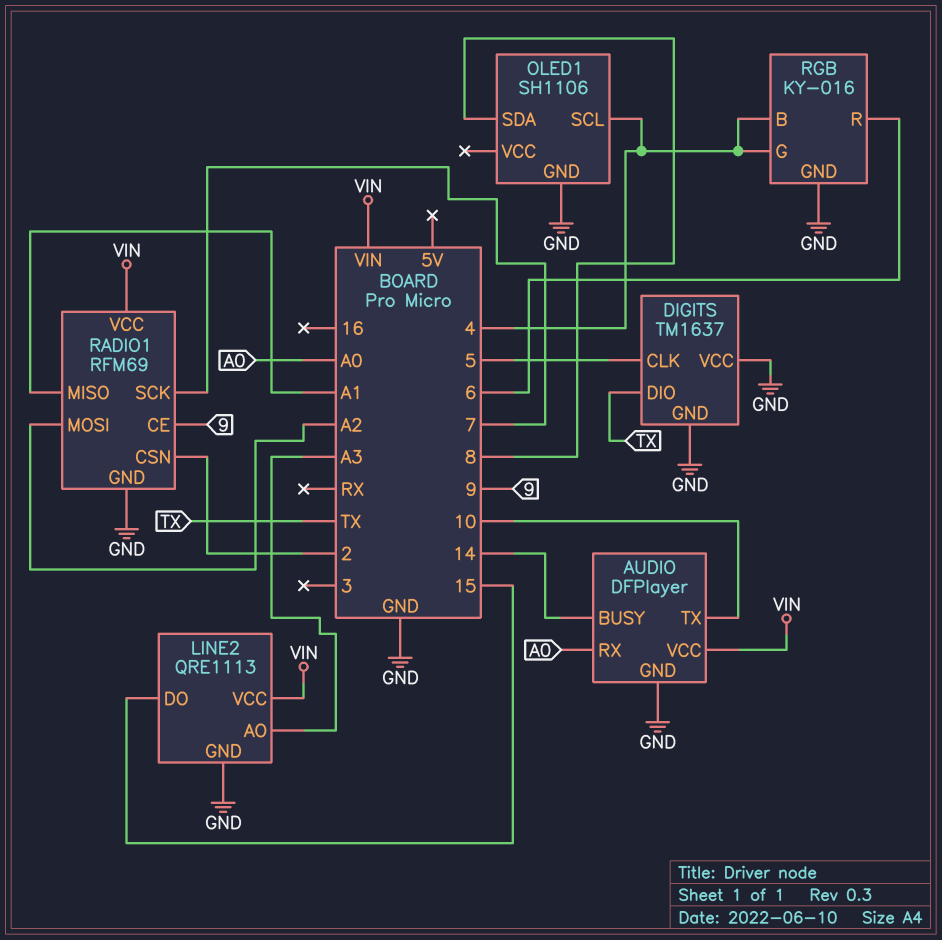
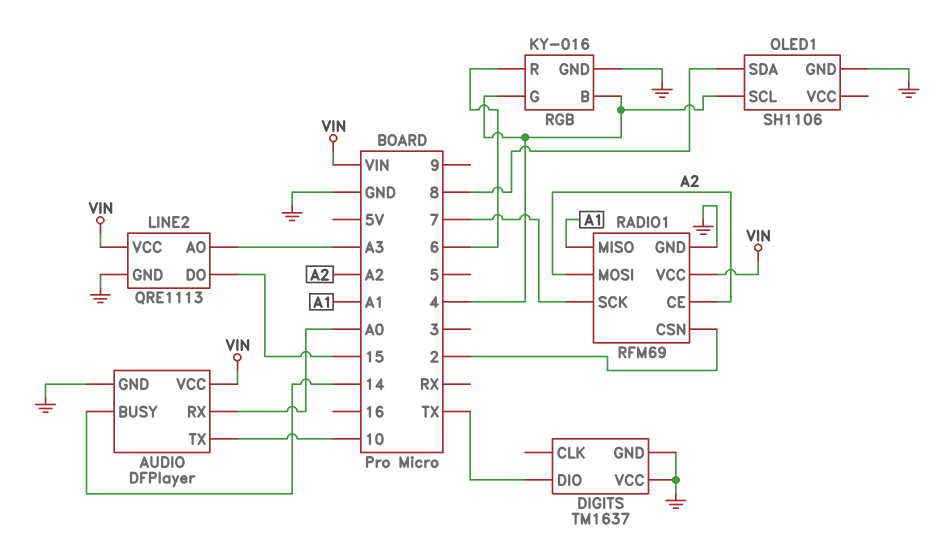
DIGITS pin CLK: 5 -> none
RADIO1 pin CE: 9 -> A2

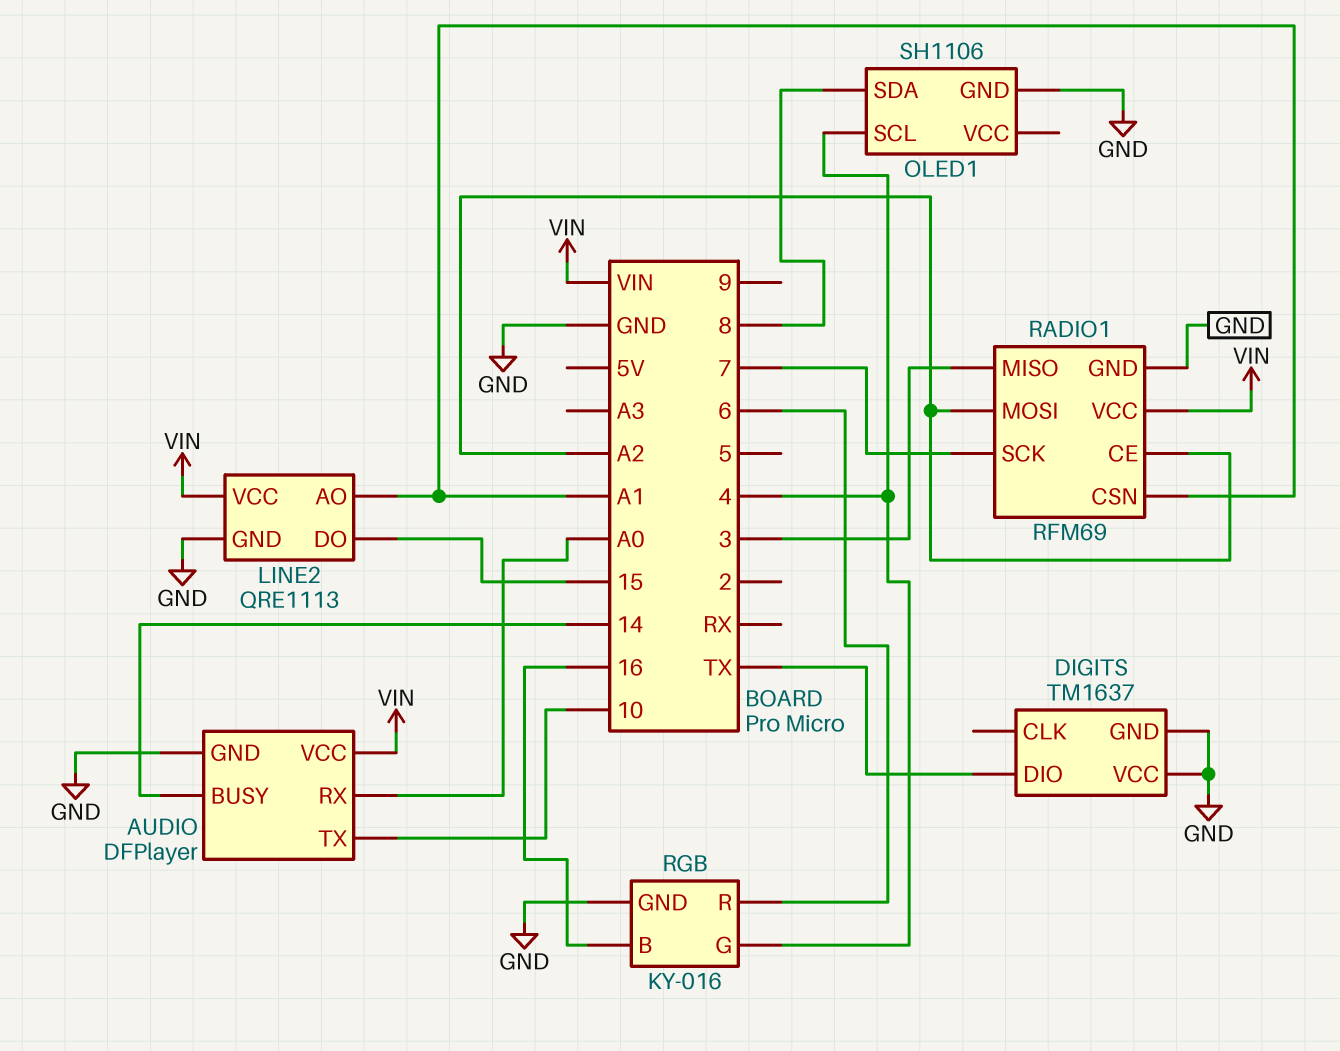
LINE2 pin AO: A3 -> A1
RADIO1 pin CSN: 2 -> A1
RADIO1 pin MISO: A1 -> 3
RGB pin B: 4 -> 16

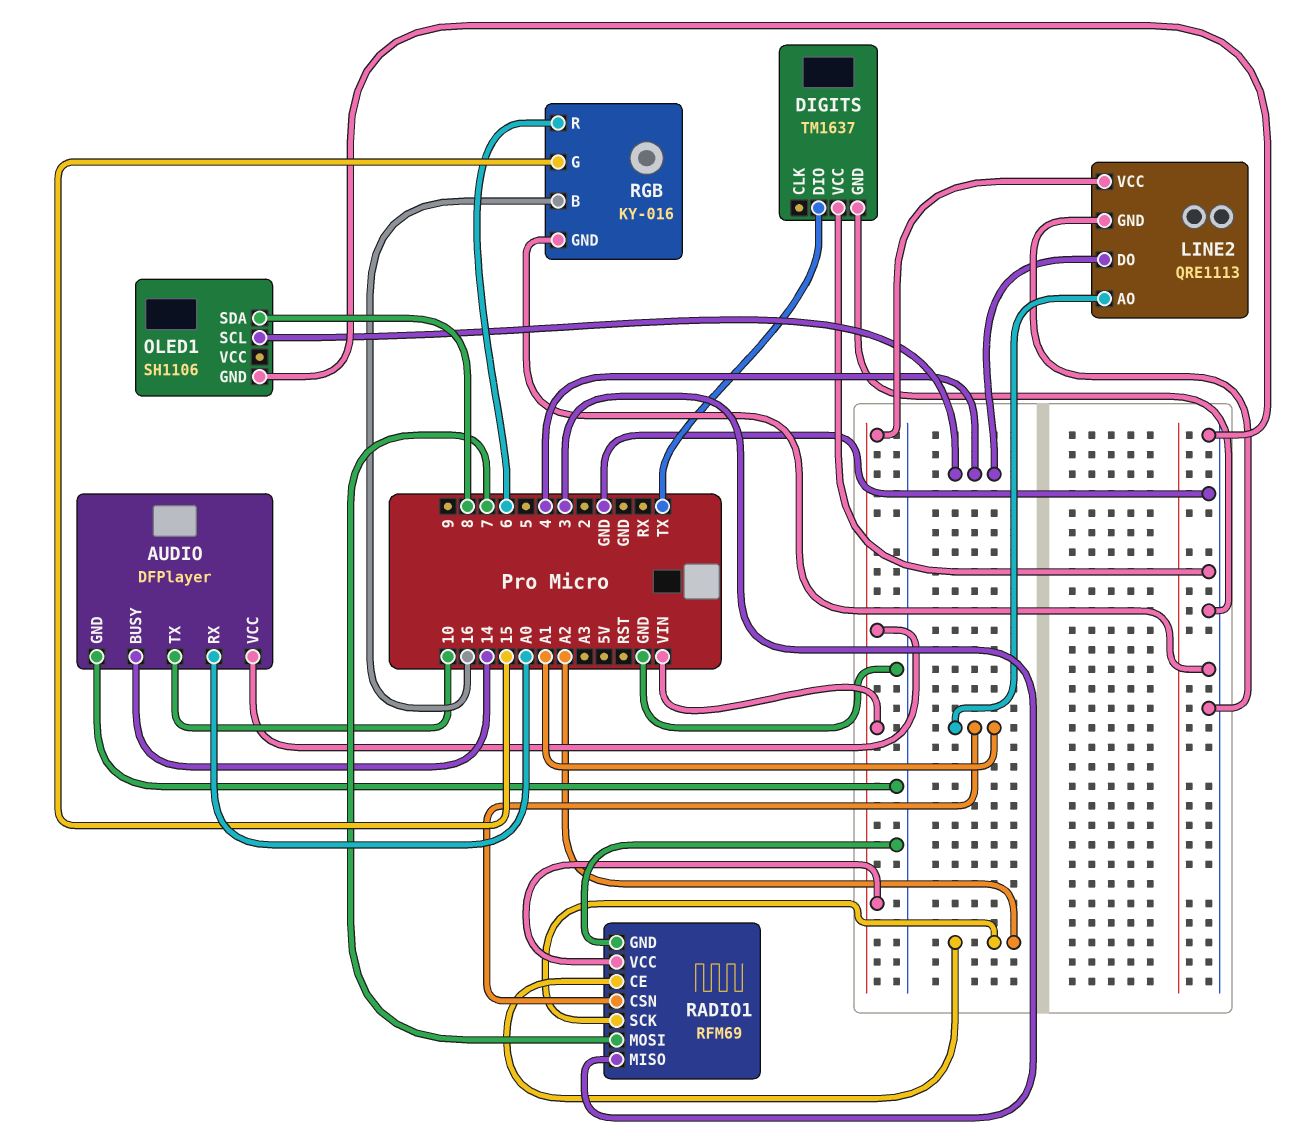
LINE2 pin DO: 15 -> 4
RADIO1 pin MOSI: A2 -> 7
RADIO1 pin SCK: 7 -> A2
RGB pin G: 4 -> 15

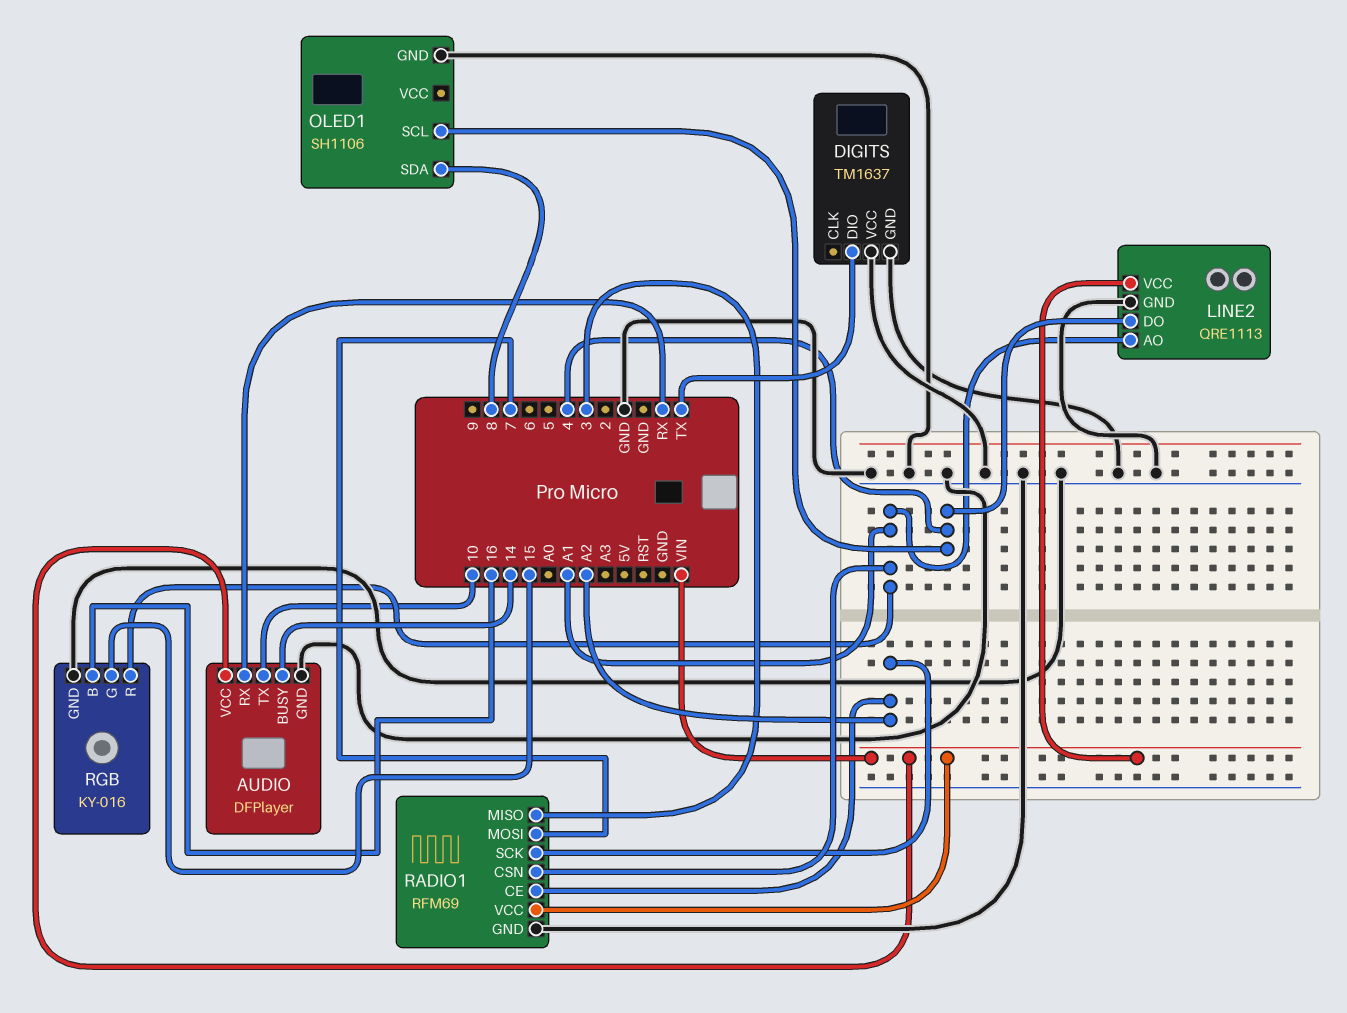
AUDIO pin RX: A0 -> RX
RGB pin R: 6 -> A1

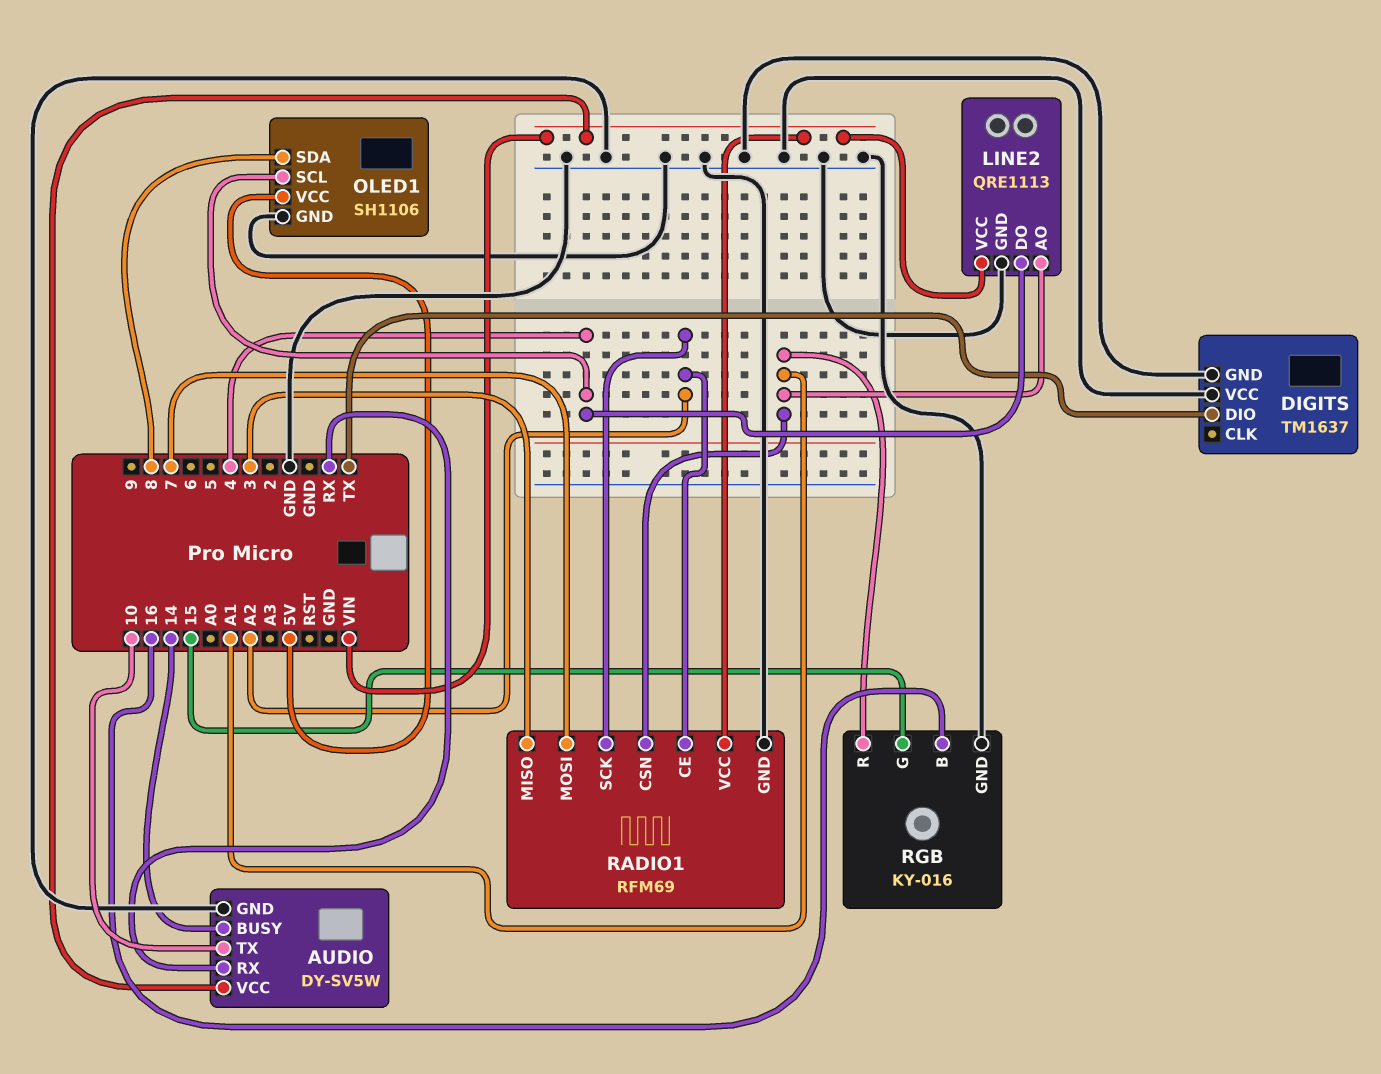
AUDIO: DFPlayer -> DY-SV5W
OLED1 pin VCC: none -> 5V

